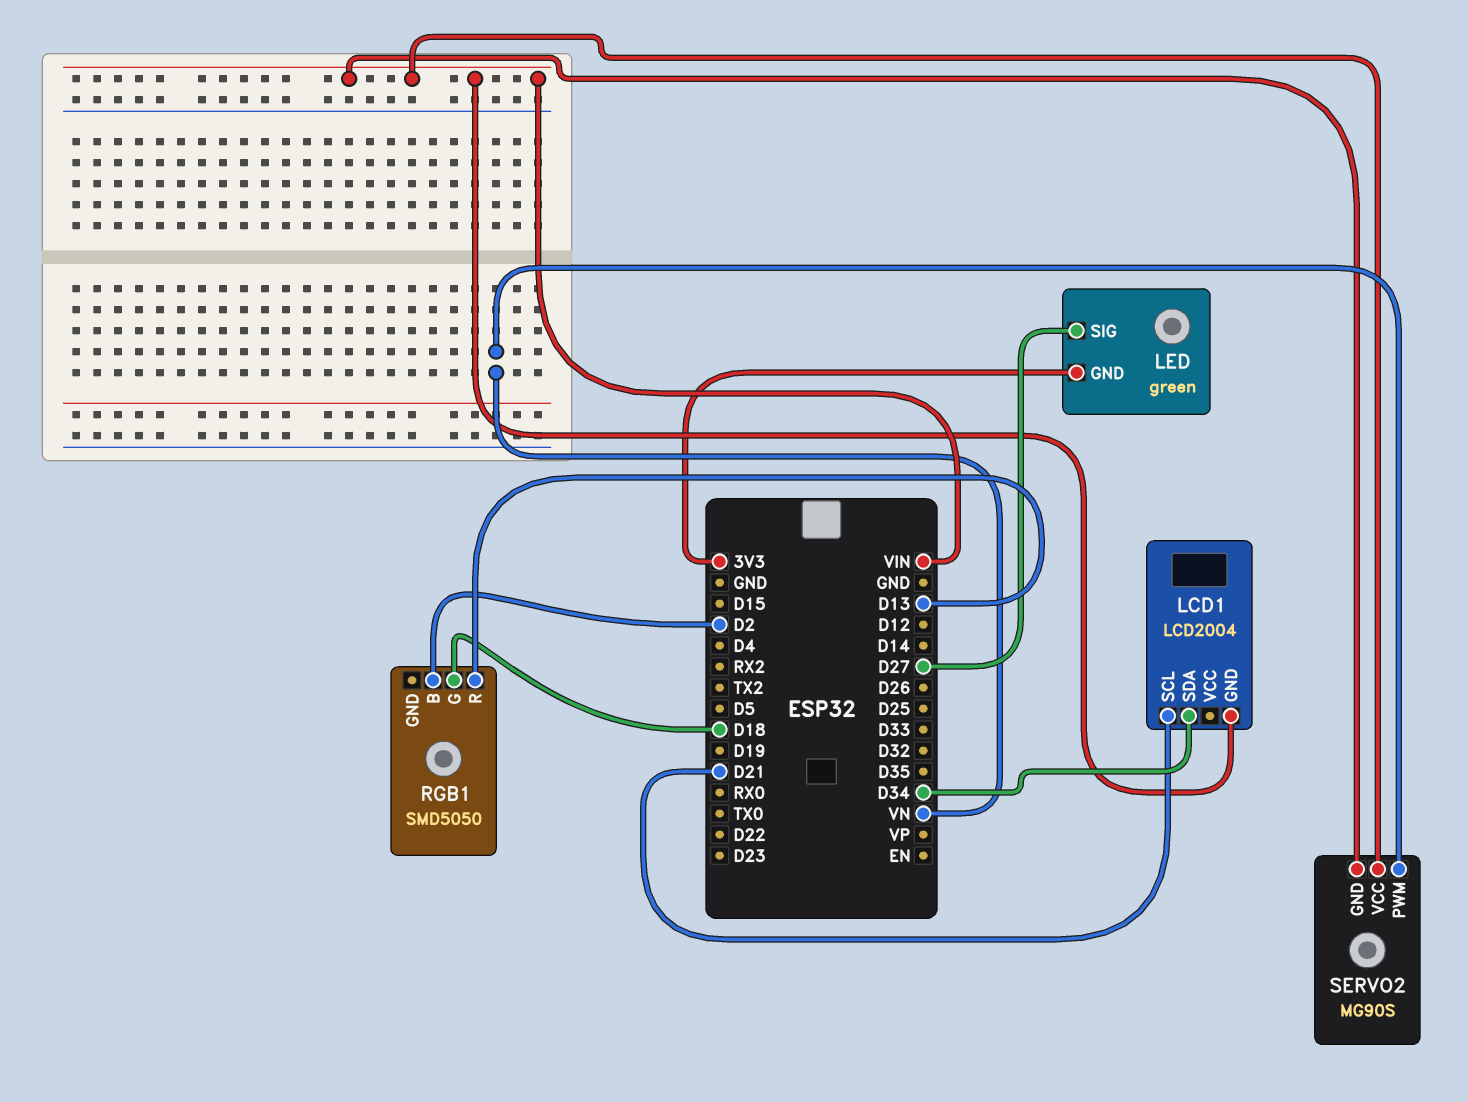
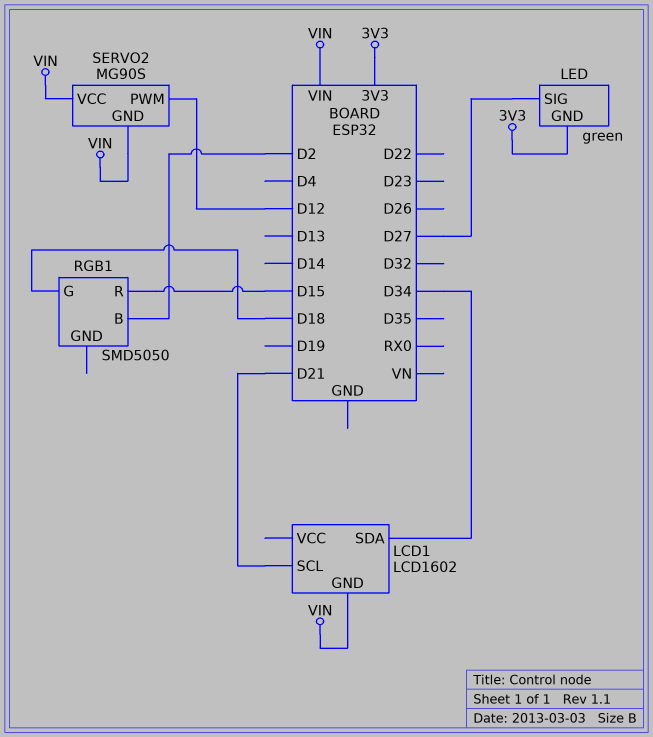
LCD1: LCD2004 -> LCD1602
RGB1 pin R: D13 -> D15
SERVO2 pin PWM: VN -> D12

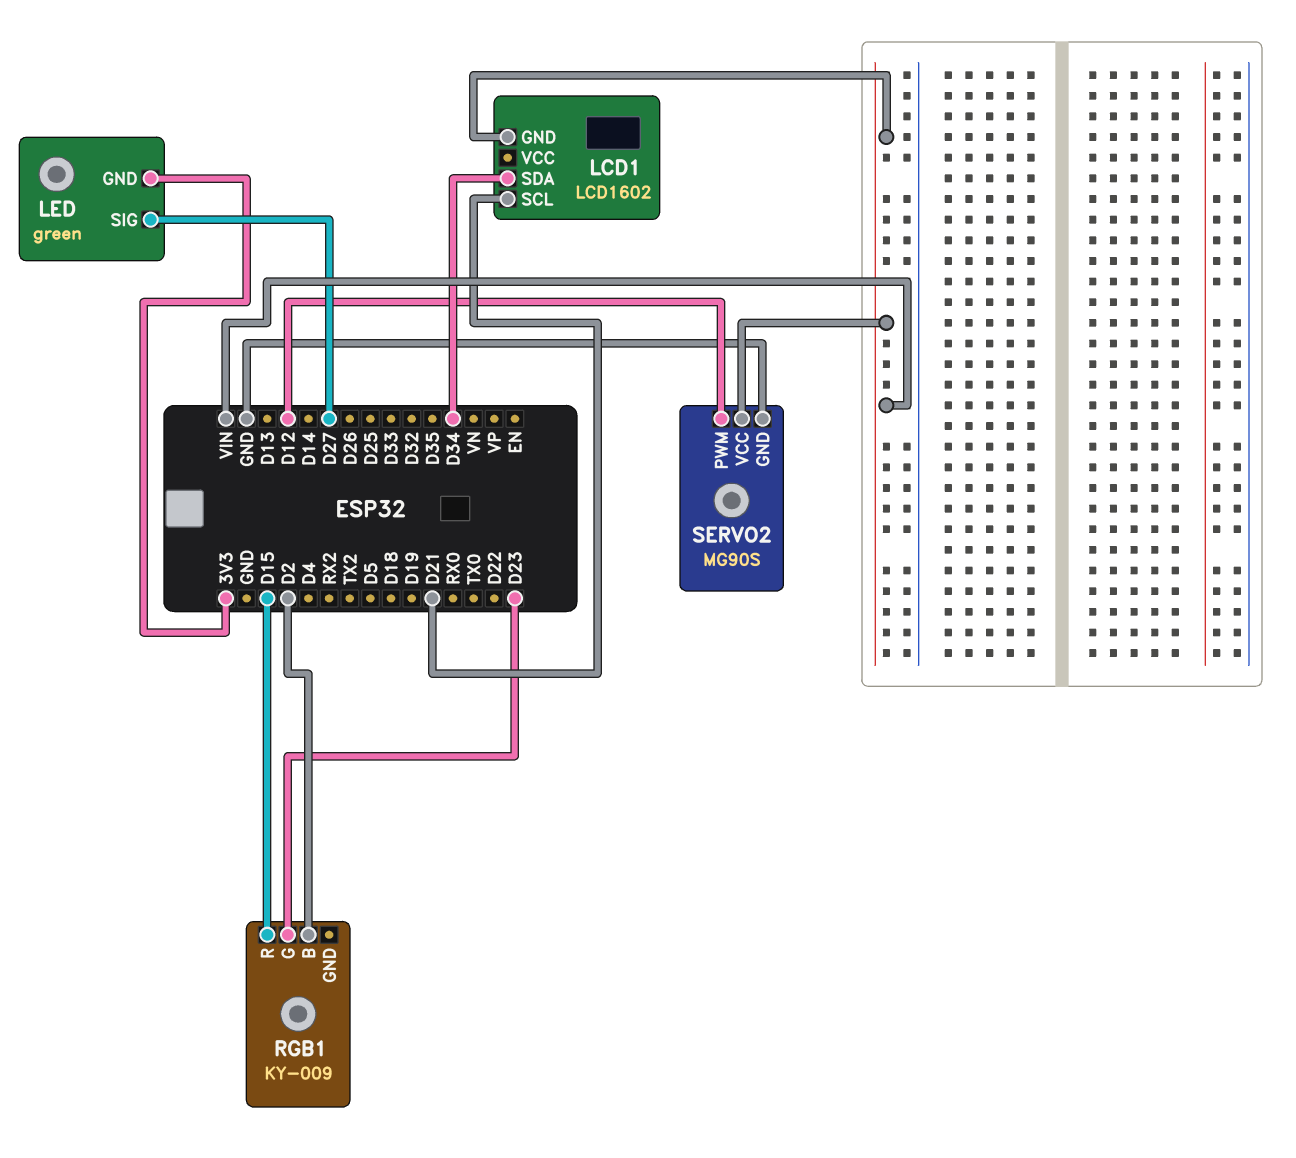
RGB1: SMD5050 -> KY-009
RGB1 pin G: D18 -> D23
SERVO2 pin GND: VIN -> GND

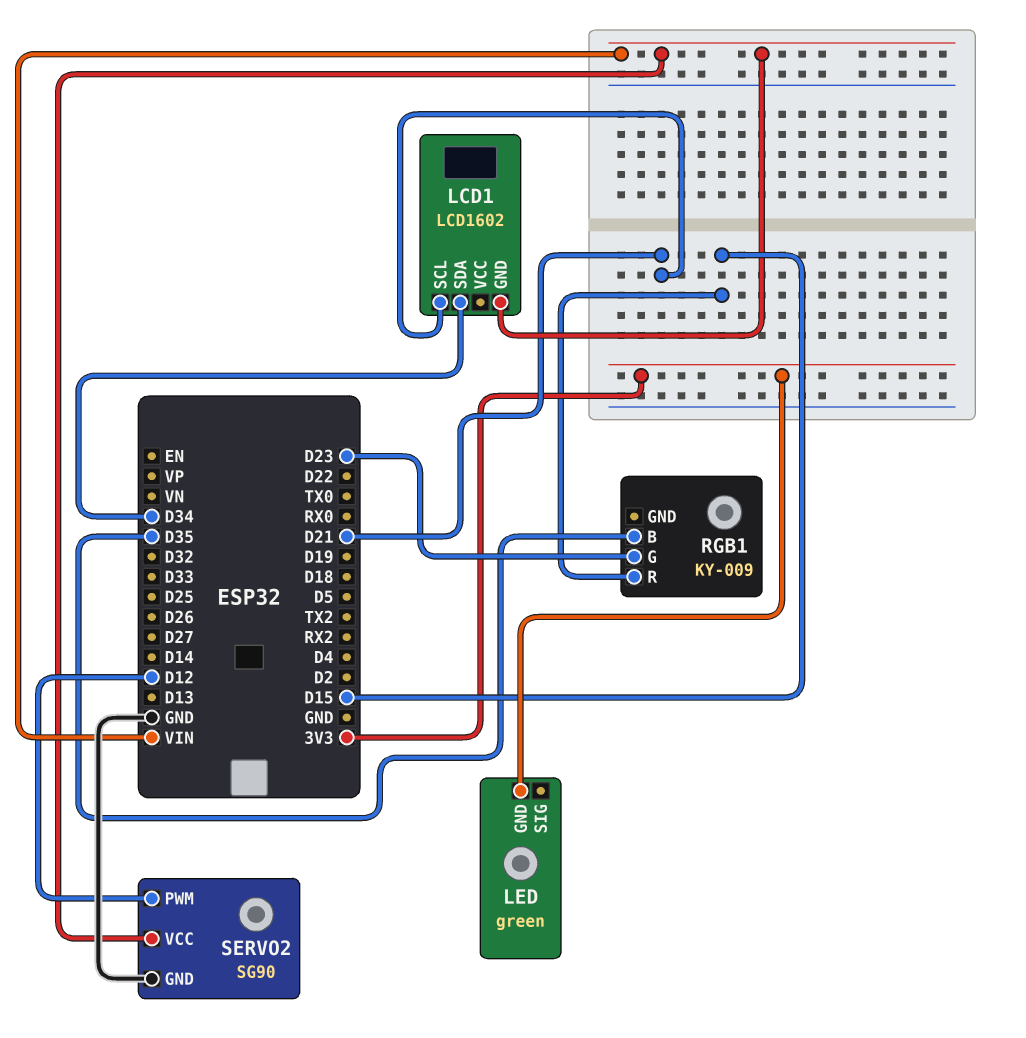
LED pin SIG: D27 -> none
RGB1 pin B: D2 -> D35
SERVO2: MG90S -> SG90

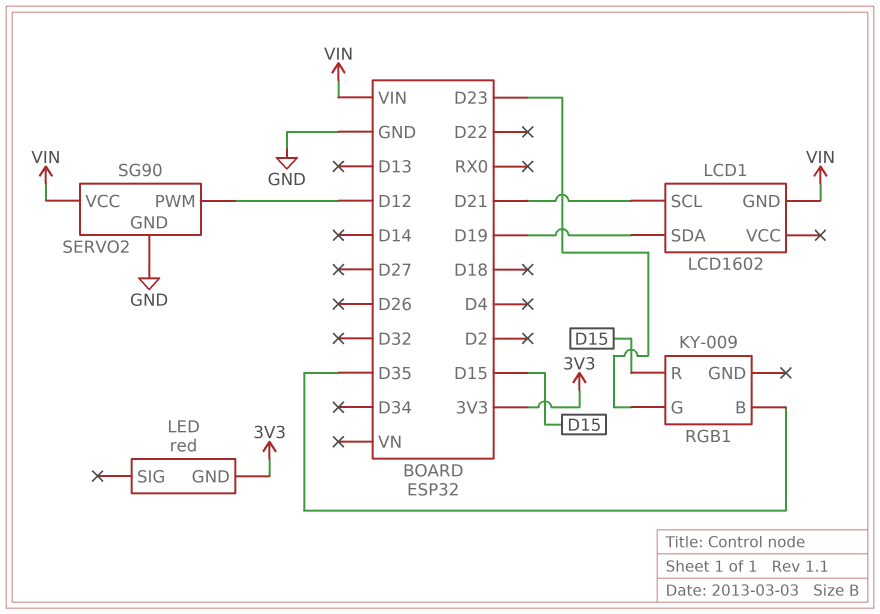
LCD1 pin SDA: D34 -> D19
LED: green -> red

